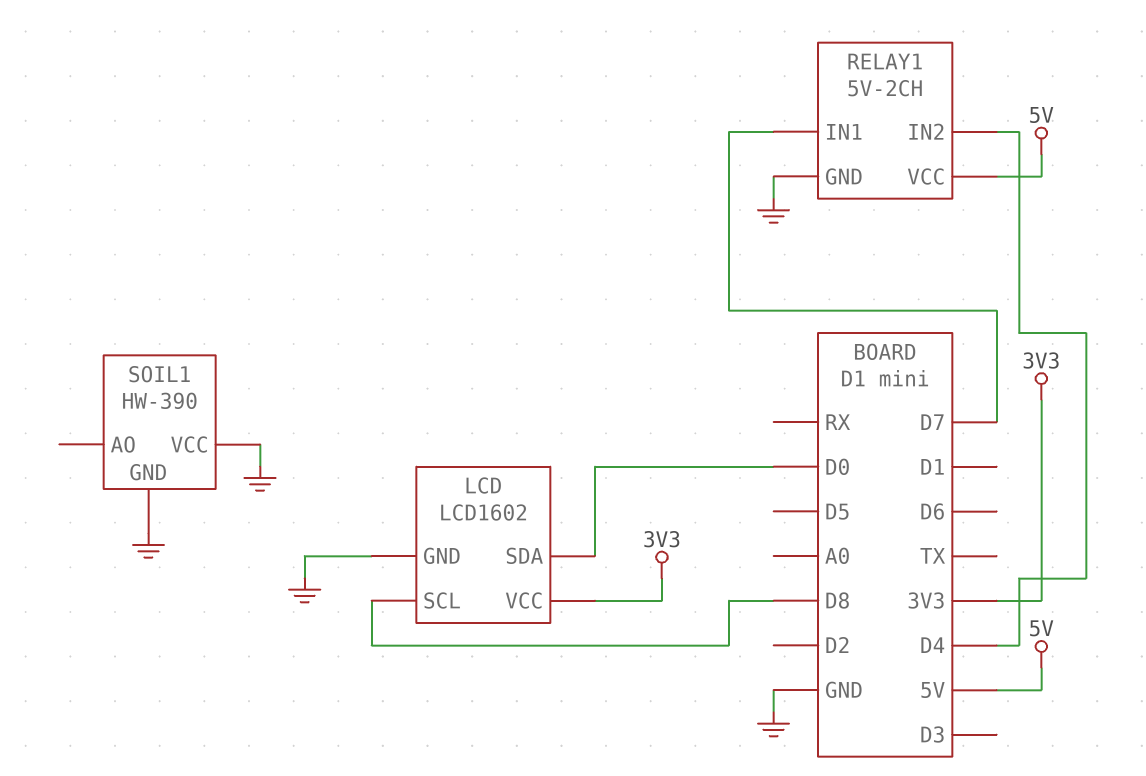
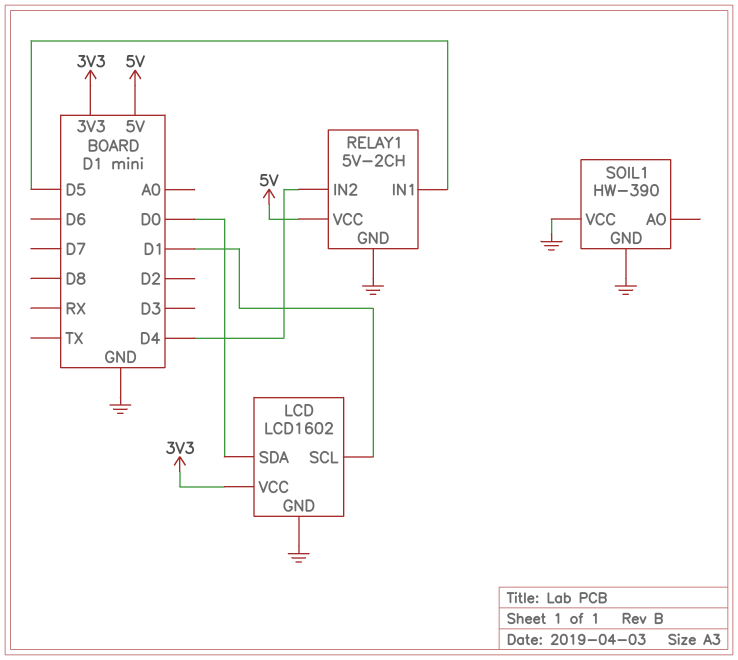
LCD pin SCL: D8 -> D1
RELAY1 pin IN1: D7 -> D5

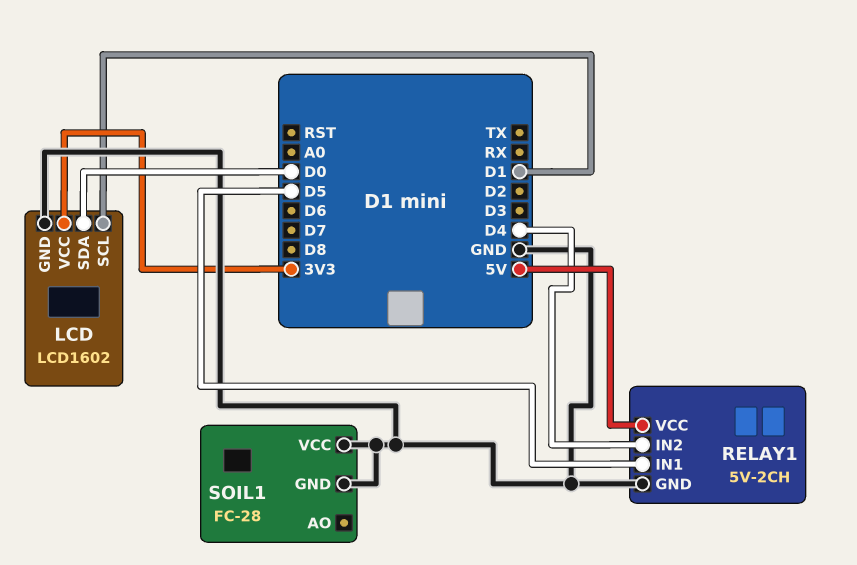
SOIL1: HW-390 -> FC-28

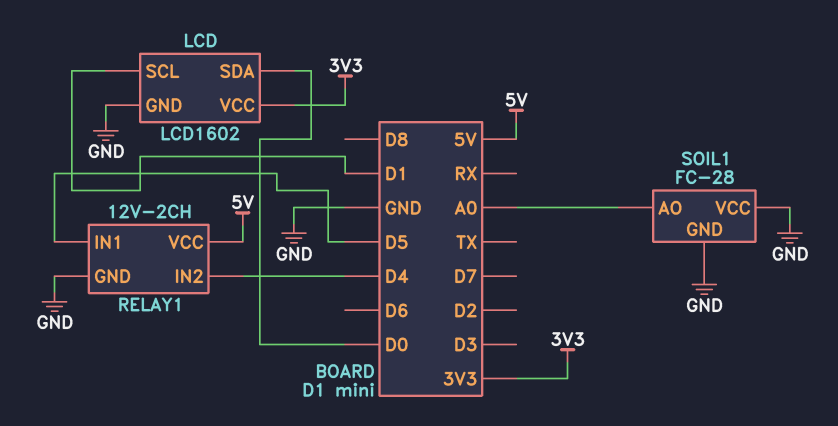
RELAY1: 5V-2CH -> 12V-2CH
SOIL1 pin AO: none -> A0

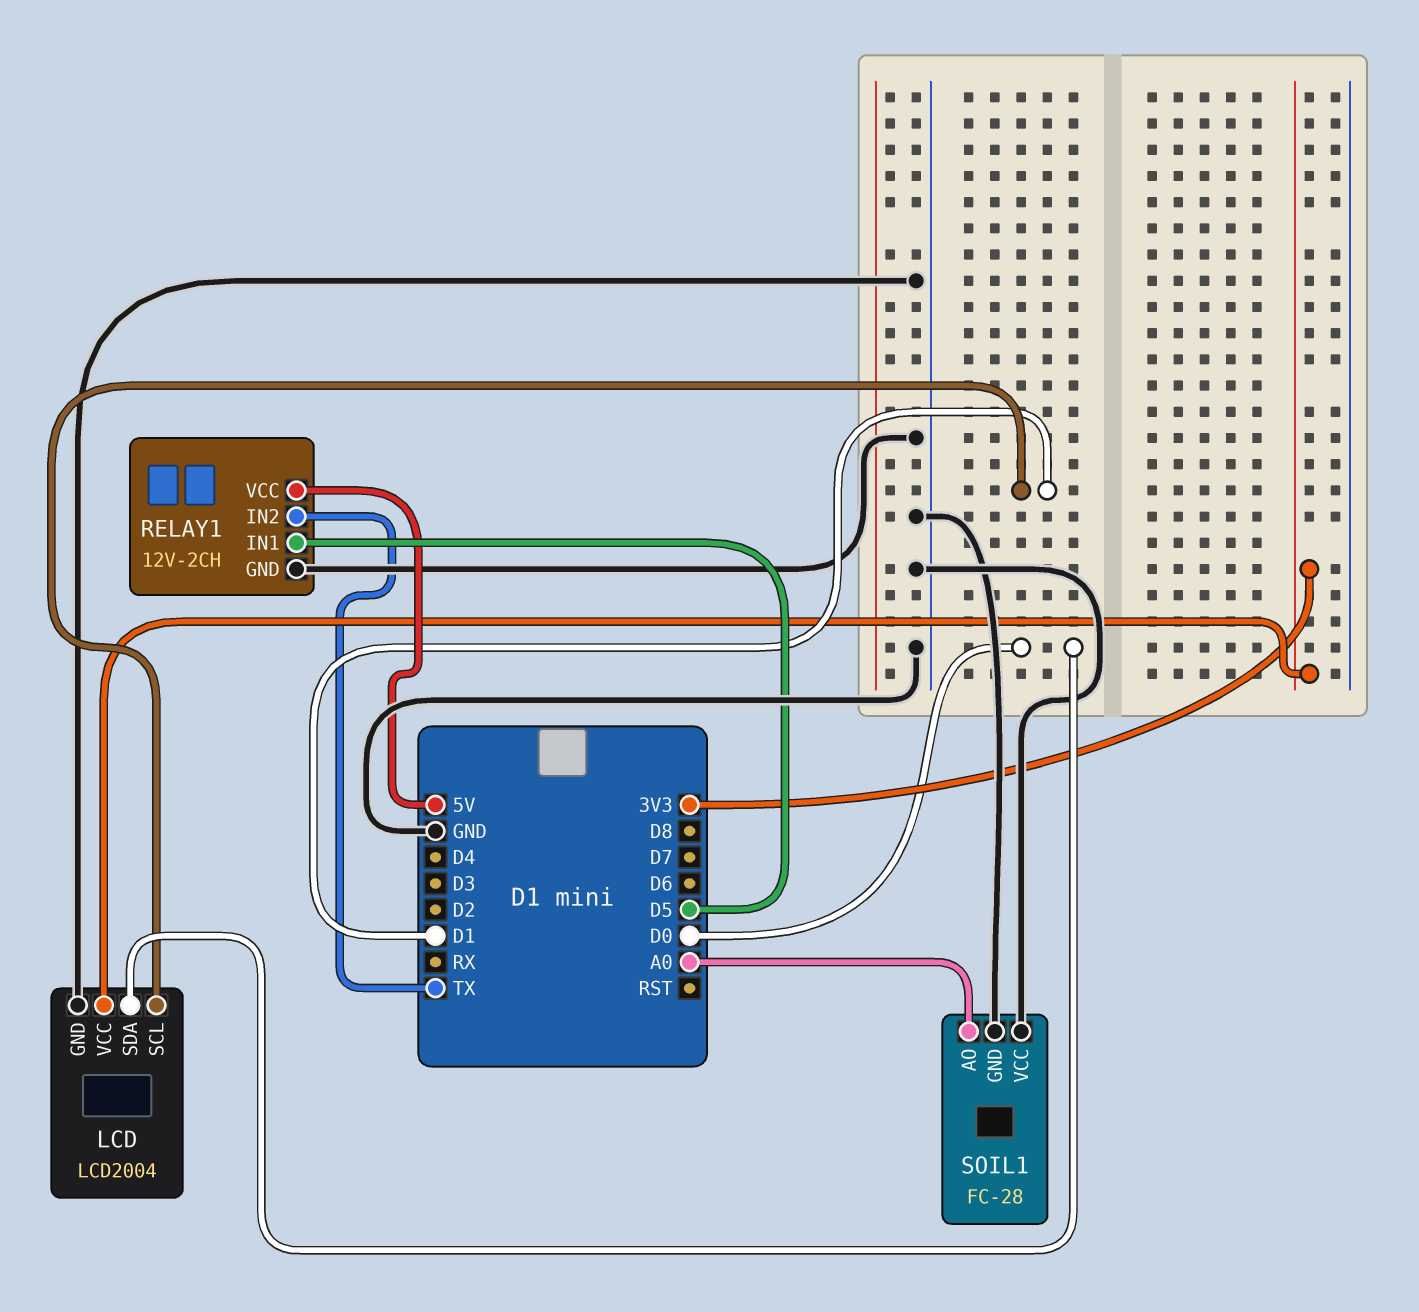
LCD: LCD1602 -> LCD2004
RELAY1 pin IN2: D4 -> TX

